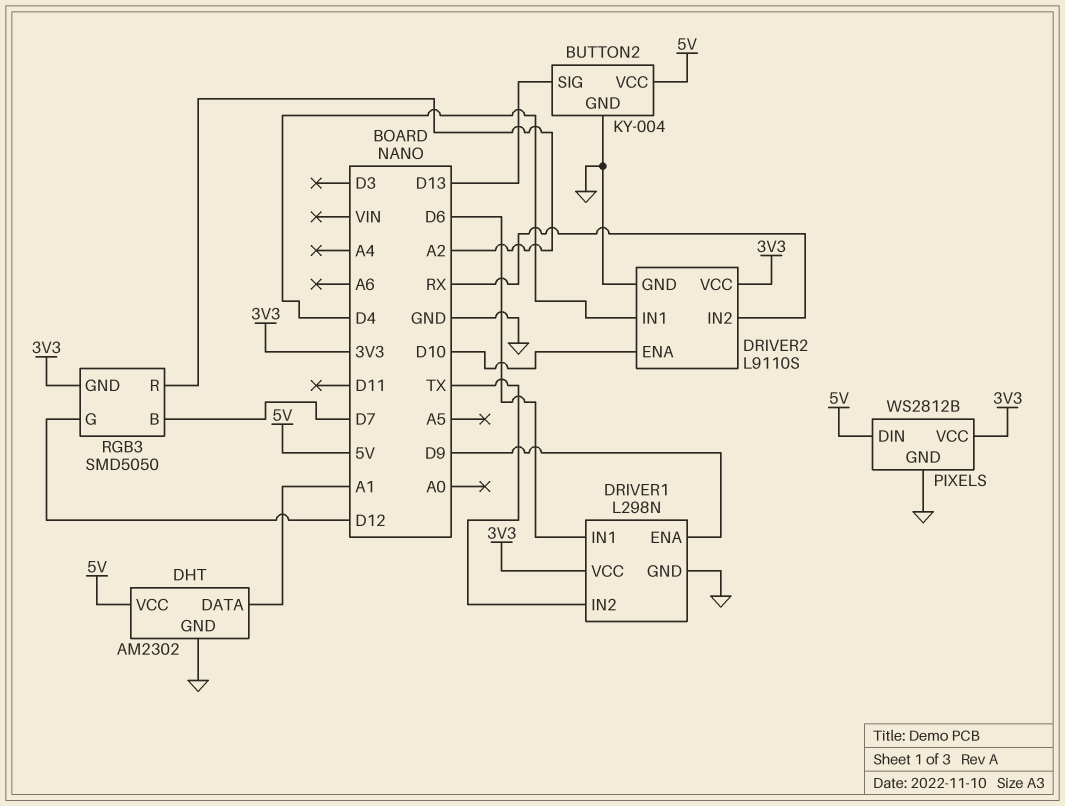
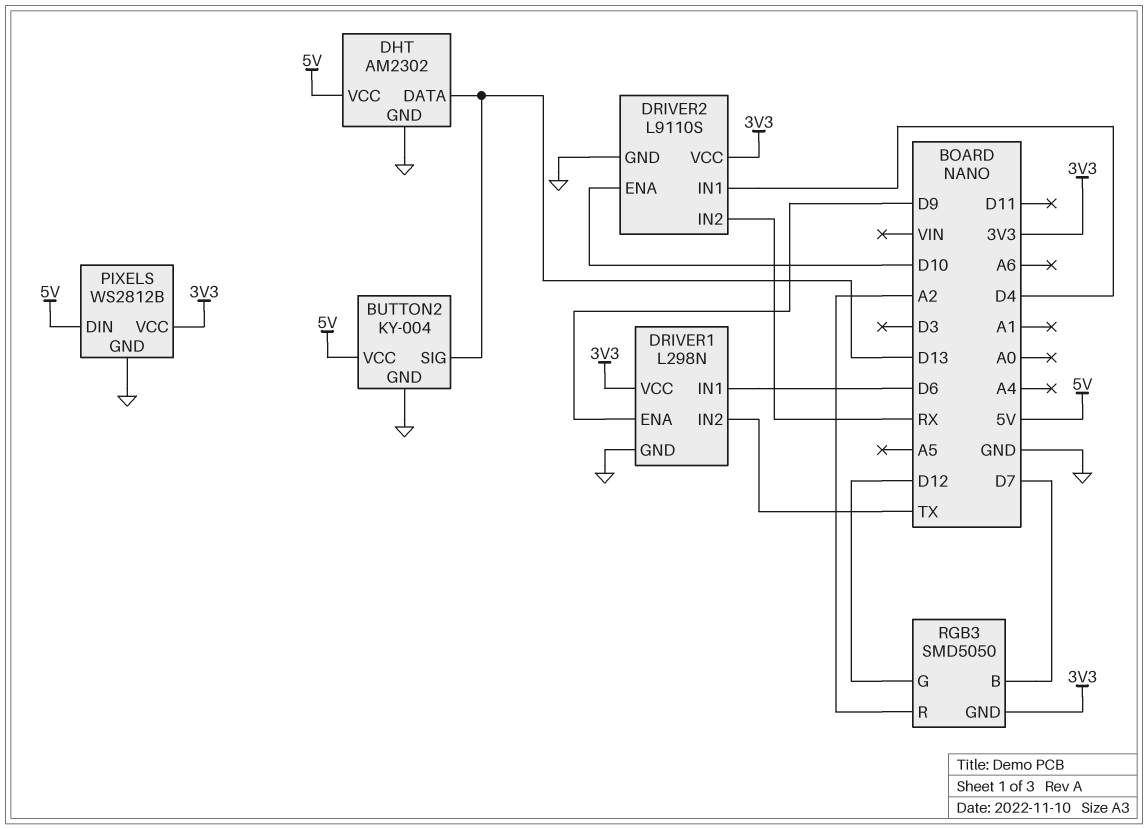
DHT pin DATA: A1 -> D13

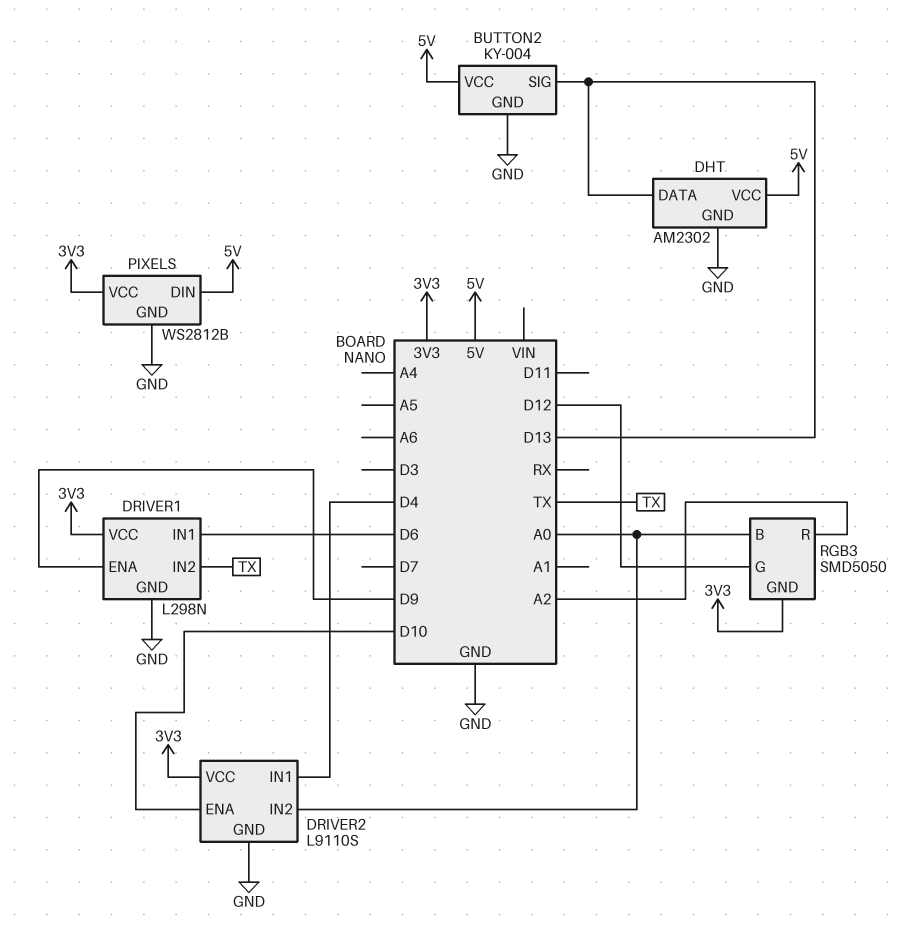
DRIVER2 pin IN2: RX -> A0
RGB3 pin B: D7 -> A0

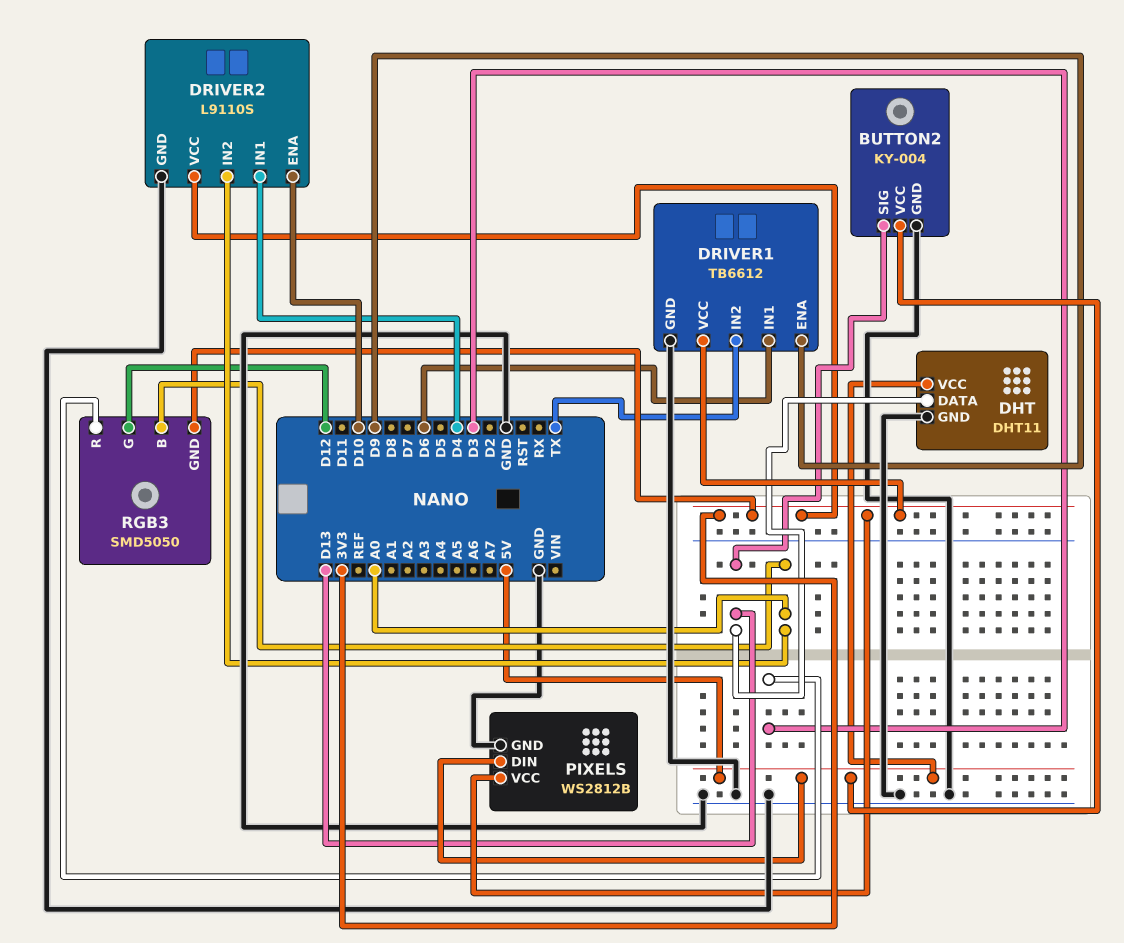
DHT: AM2302 -> DHT11
DRIVER1: L298N -> TB6612
RGB3 pin R: A2 -> D3

